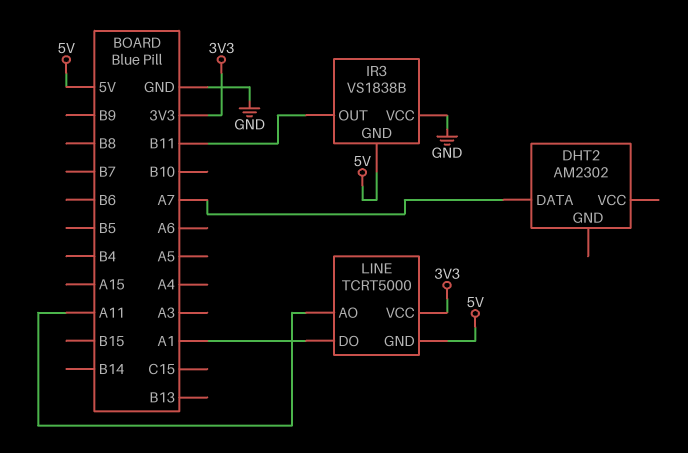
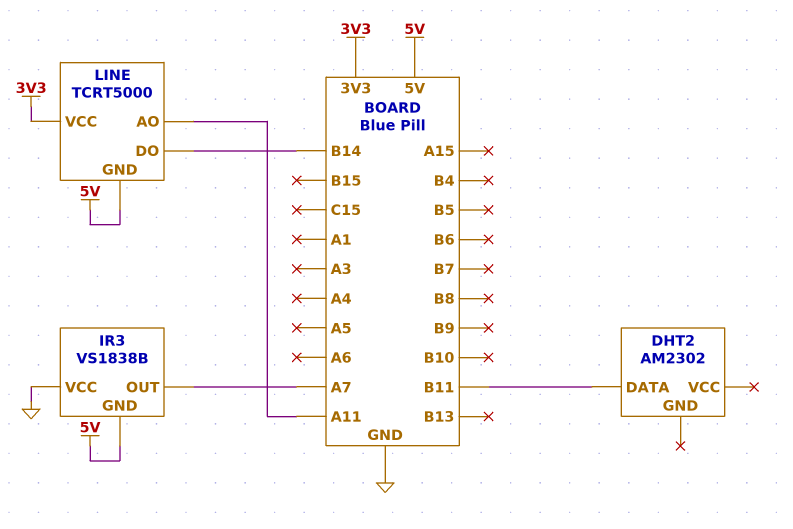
DHT2 pin DATA: A7 -> B11
IR3 pin OUT: B11 -> A7
LINE pin DO: A1 -> B14

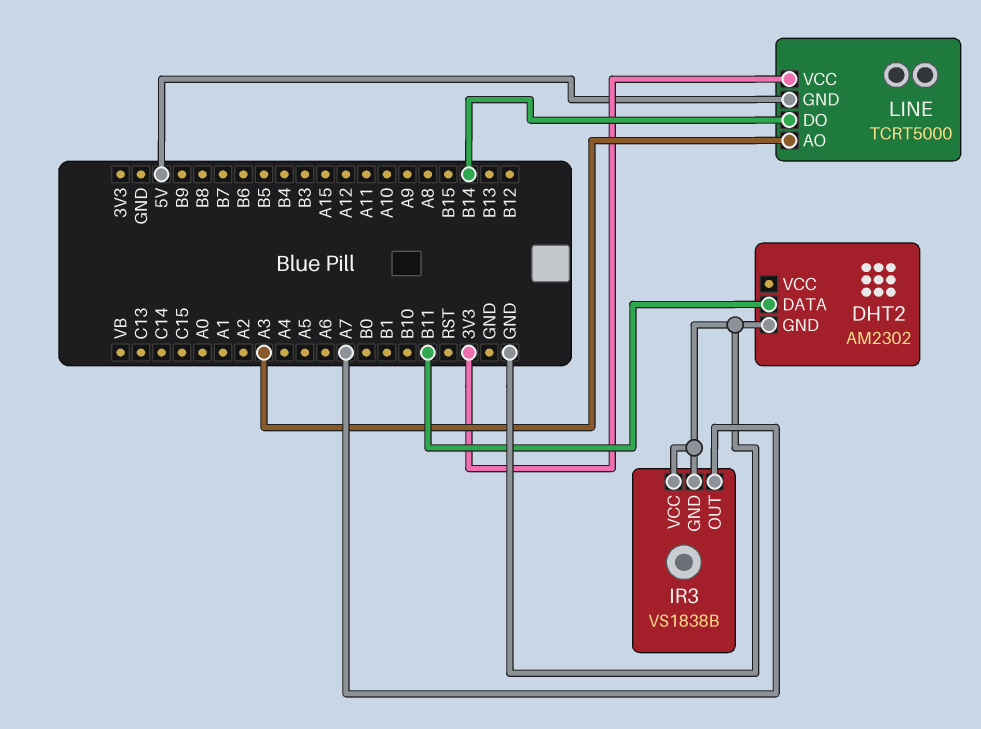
DHT2 pin GND: none -> GND
IR3 pin GND: 5V -> GND
LINE pin AO: A11 -> A3

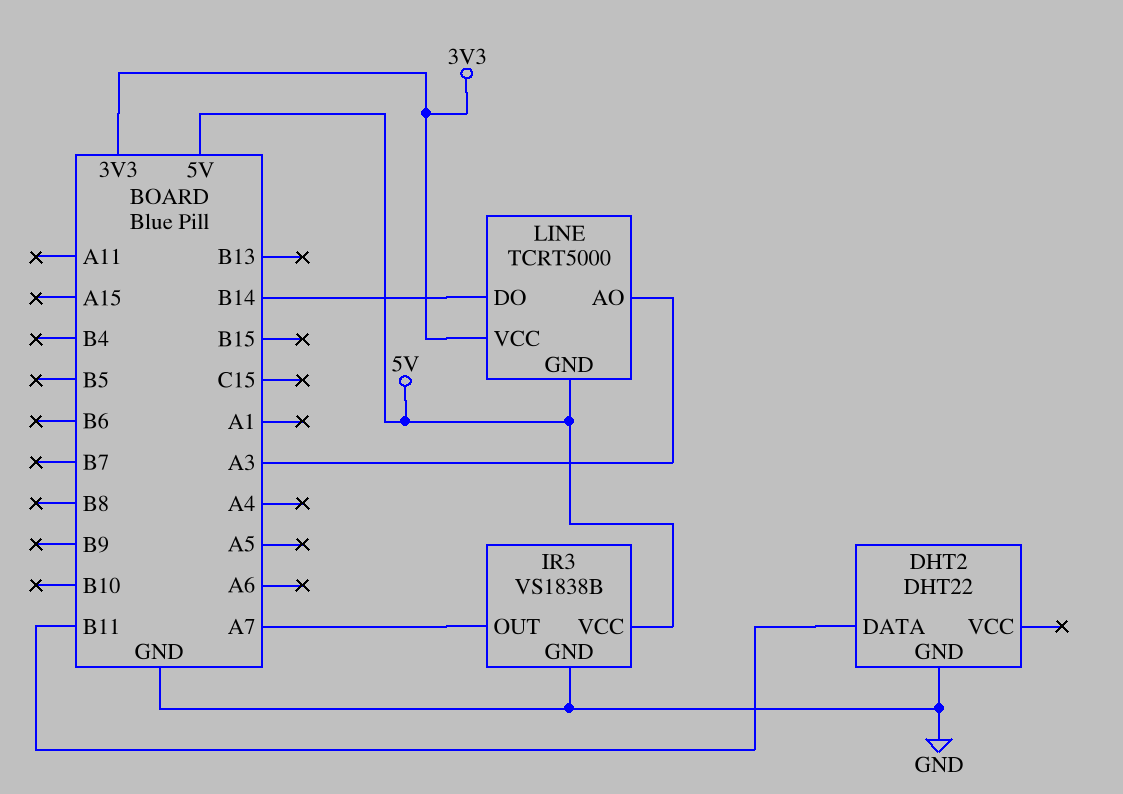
DHT2: AM2302 -> DHT22
IR3 pin VCC: GND -> 5V

